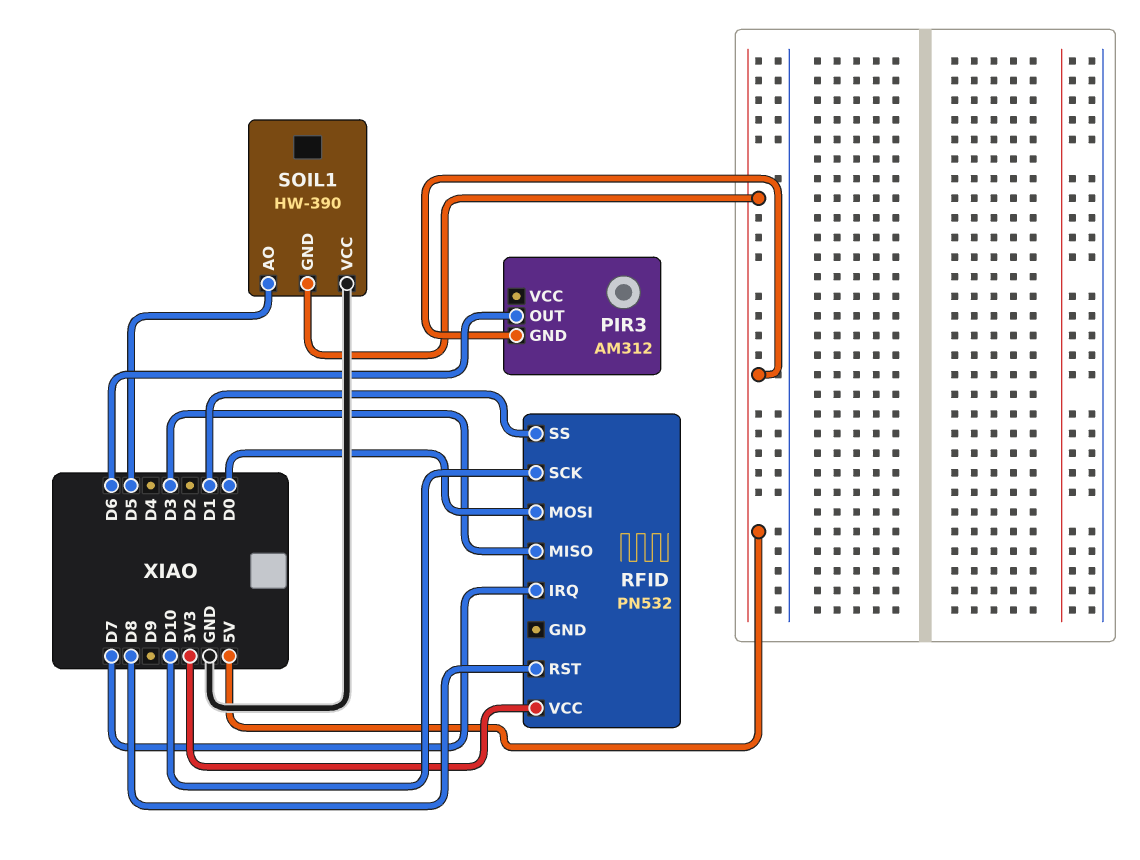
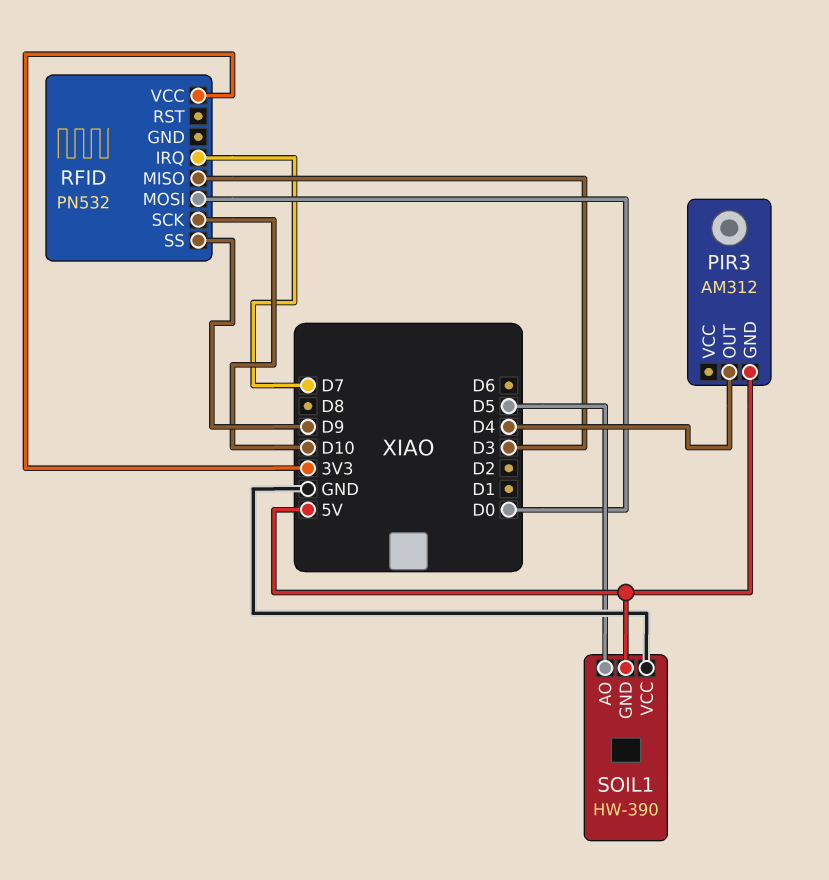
PIR3 pin OUT: D6 -> D4
RFID pin RST: D8 -> none
RFID pin SS: D1 -> D9

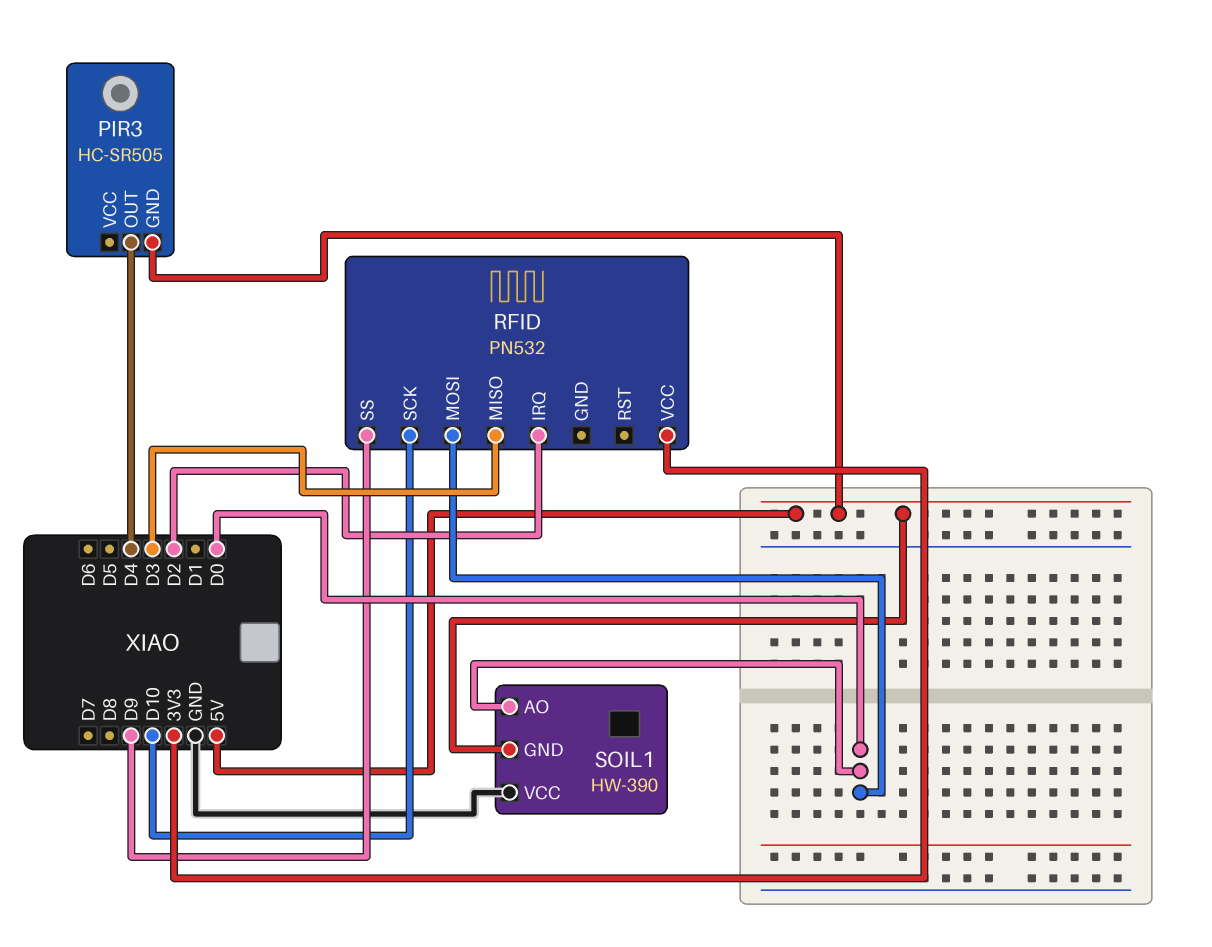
PIR3: AM312 -> HC-SR505
RFID pin IRQ: D7 -> D2
SOIL1 pin AO: D5 -> D0

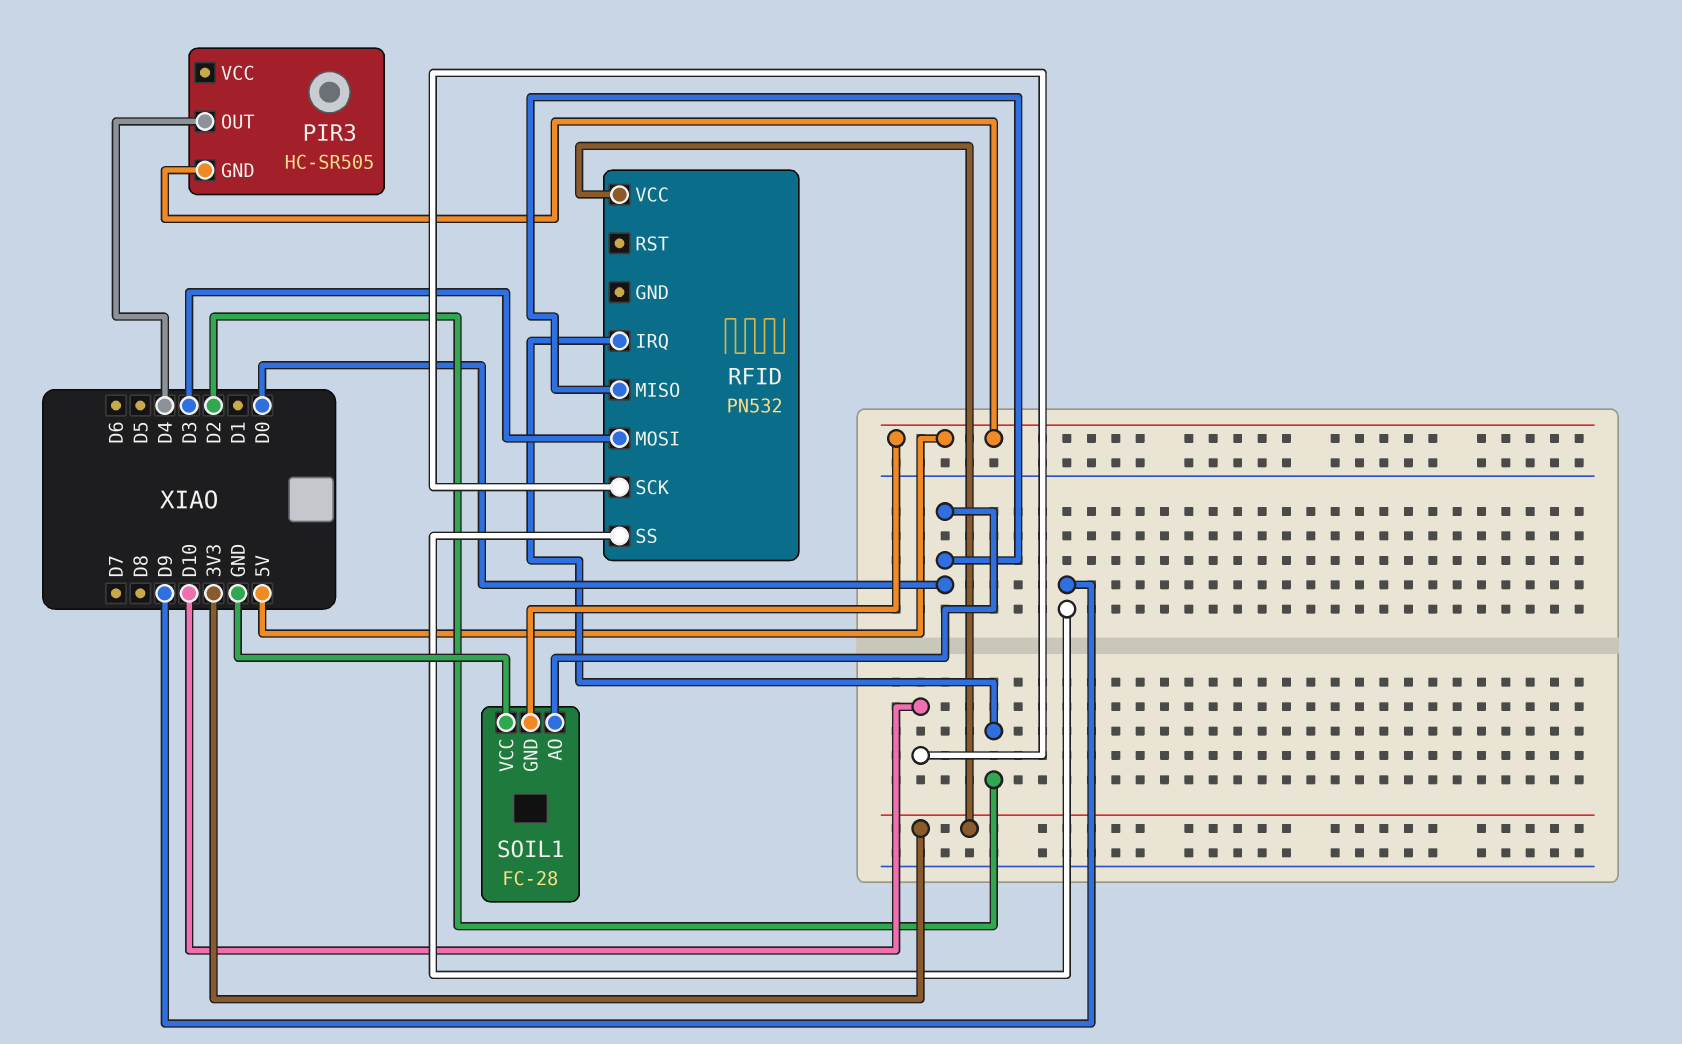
RFID pin MISO: D3 -> D0
RFID pin MOSI: D0 -> D3
SOIL1: HW-390 -> FC-28

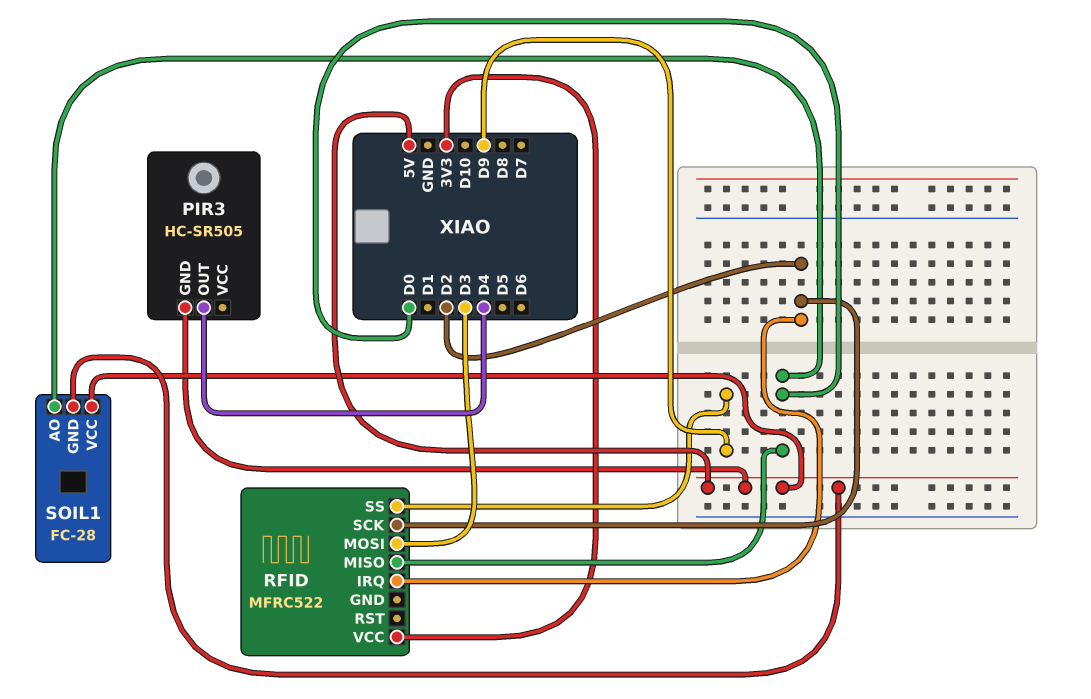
RFID: PN532 -> MFRC522
RFID pin SCK: D10 -> D2
SOIL1 pin VCC: GND -> 5V

